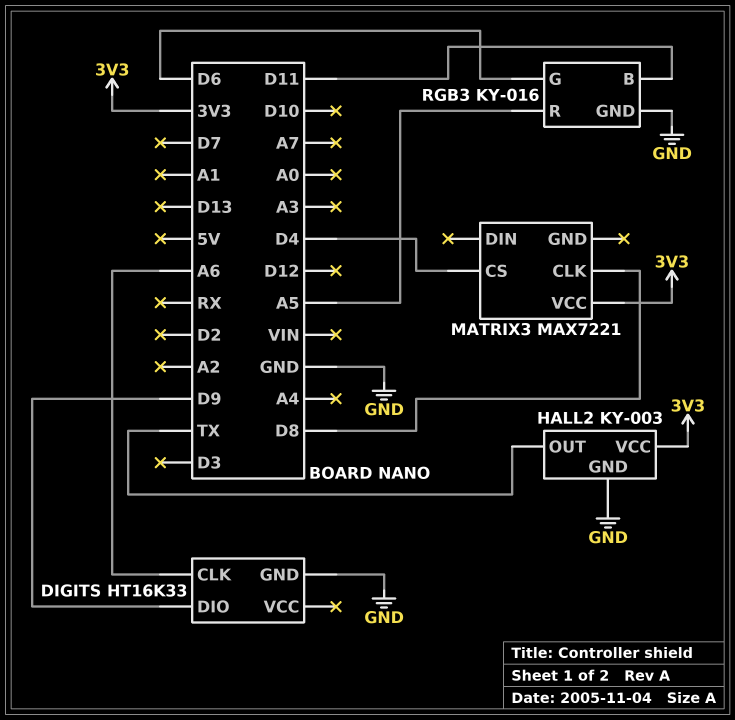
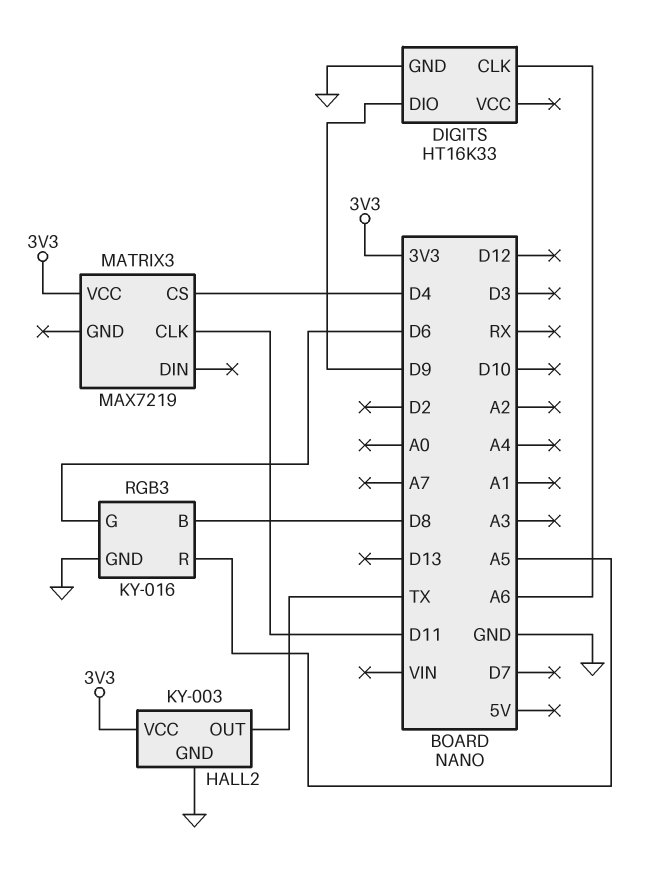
MATRIX3: MAX7221 -> MAX7219
MATRIX3 pin CLK: D8 -> D11
RGB3 pin B: D11 -> D8

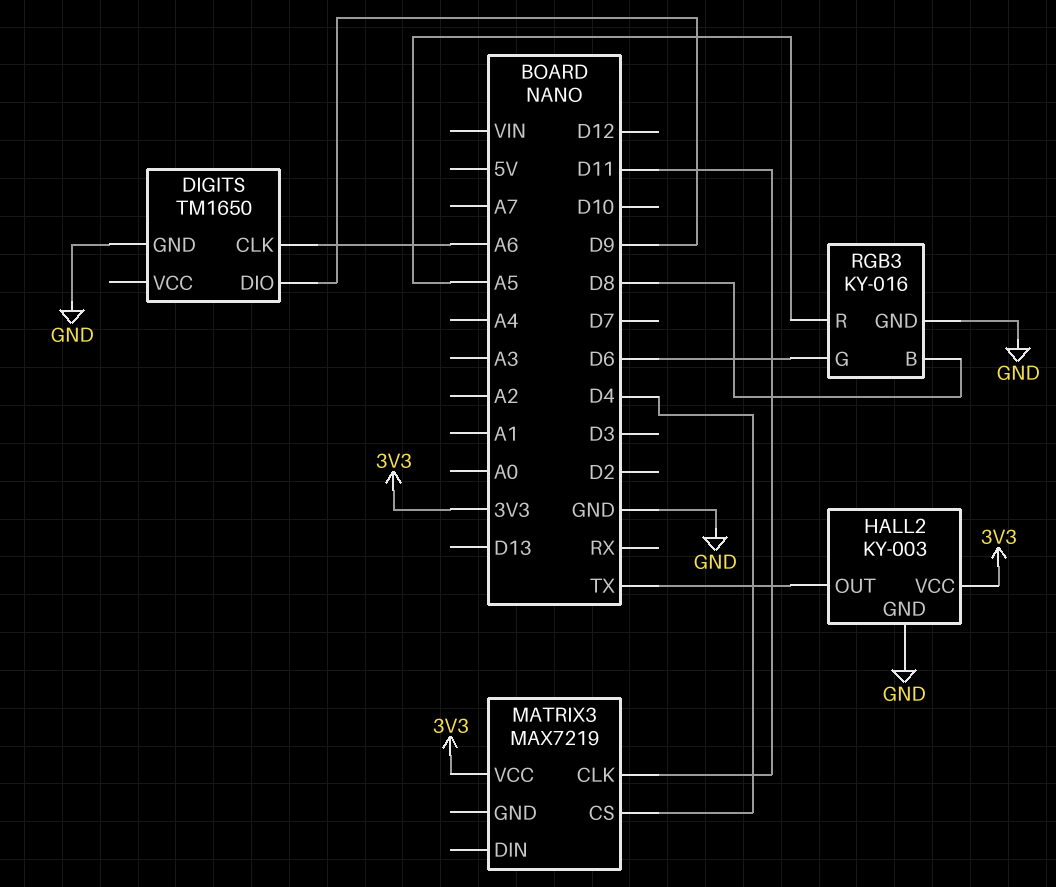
DIGITS: HT16K33 -> TM1650

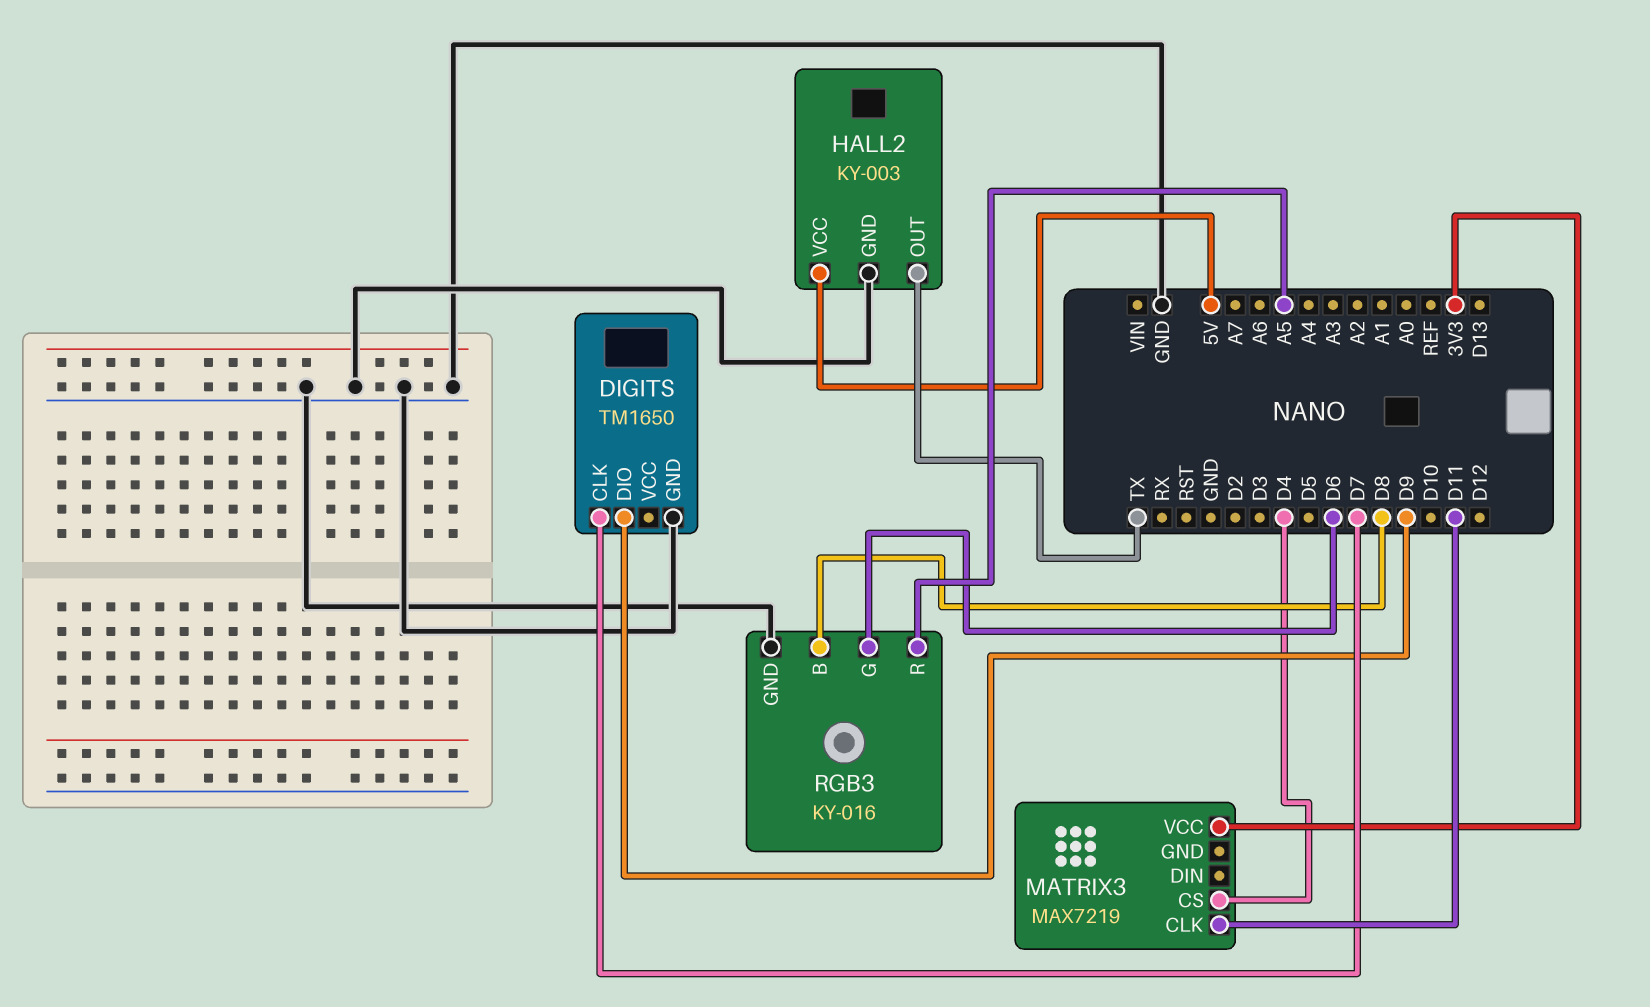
DIGITS pin CLK: A6 -> D7
HALL2 pin VCC: 3V3 -> 5V

